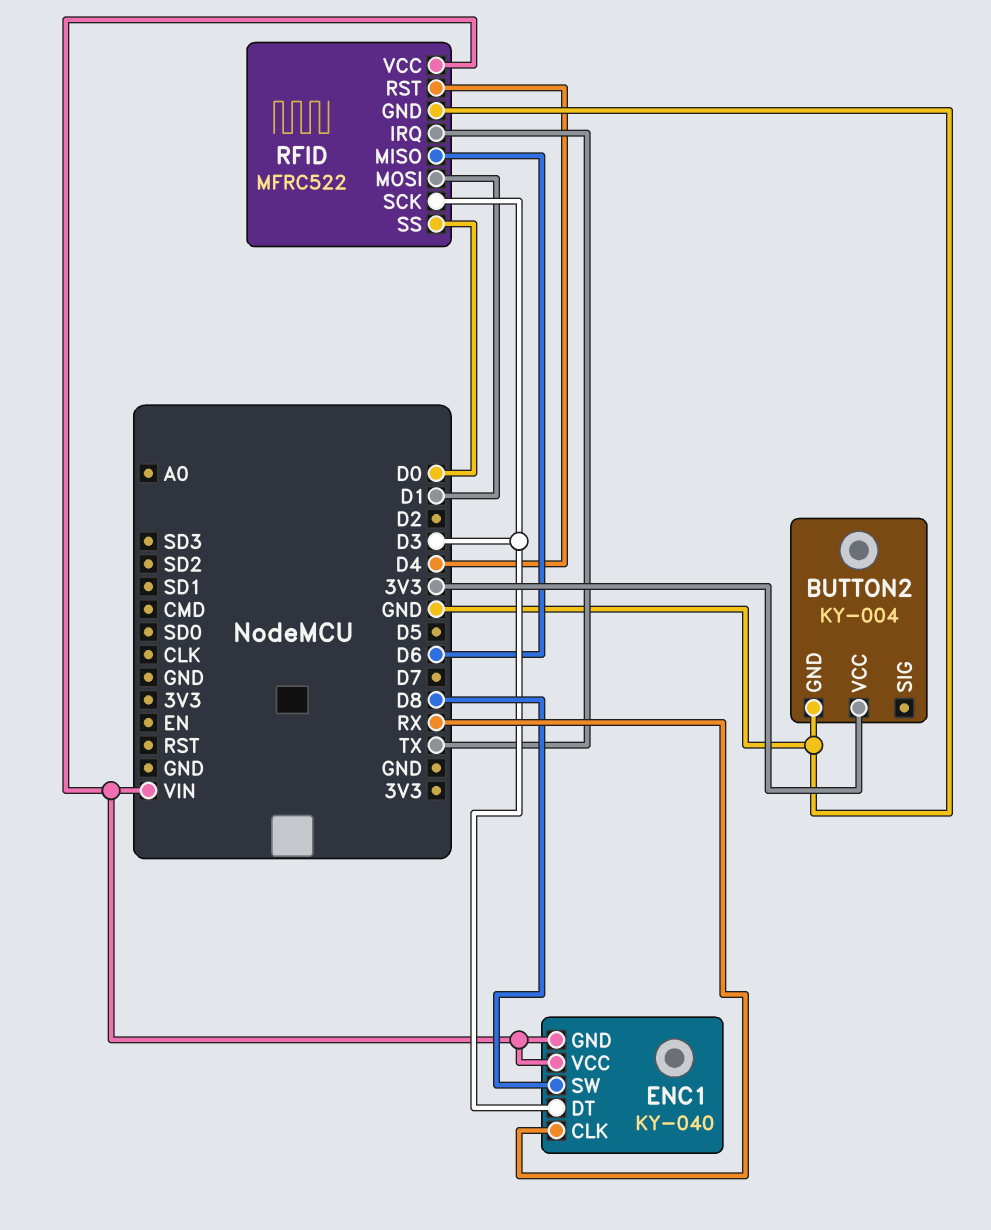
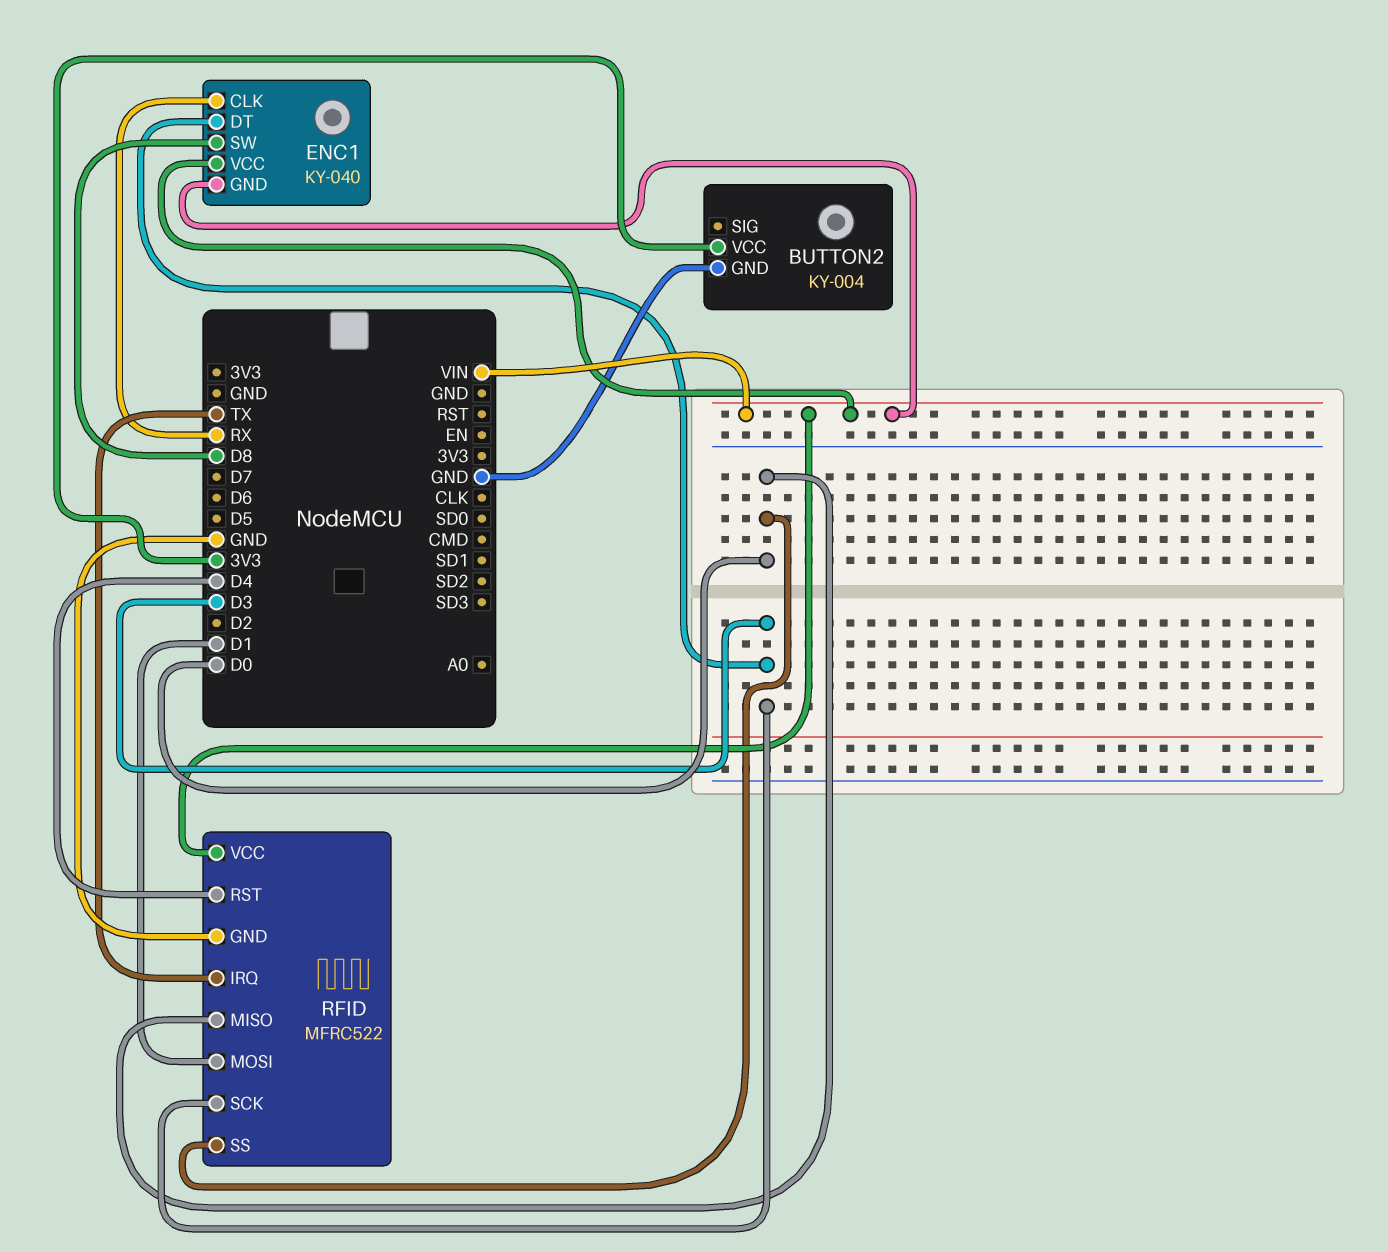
RFID pin MISO: D6 -> D0

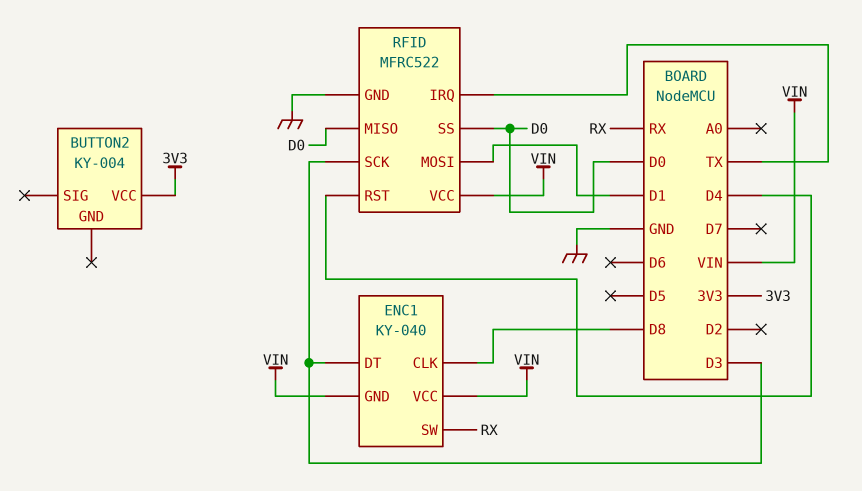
BUTTON2 pin GND: GND -> none
ENC1 pin CLK: RX -> D8
ENC1 pin SW: D8 -> RX

